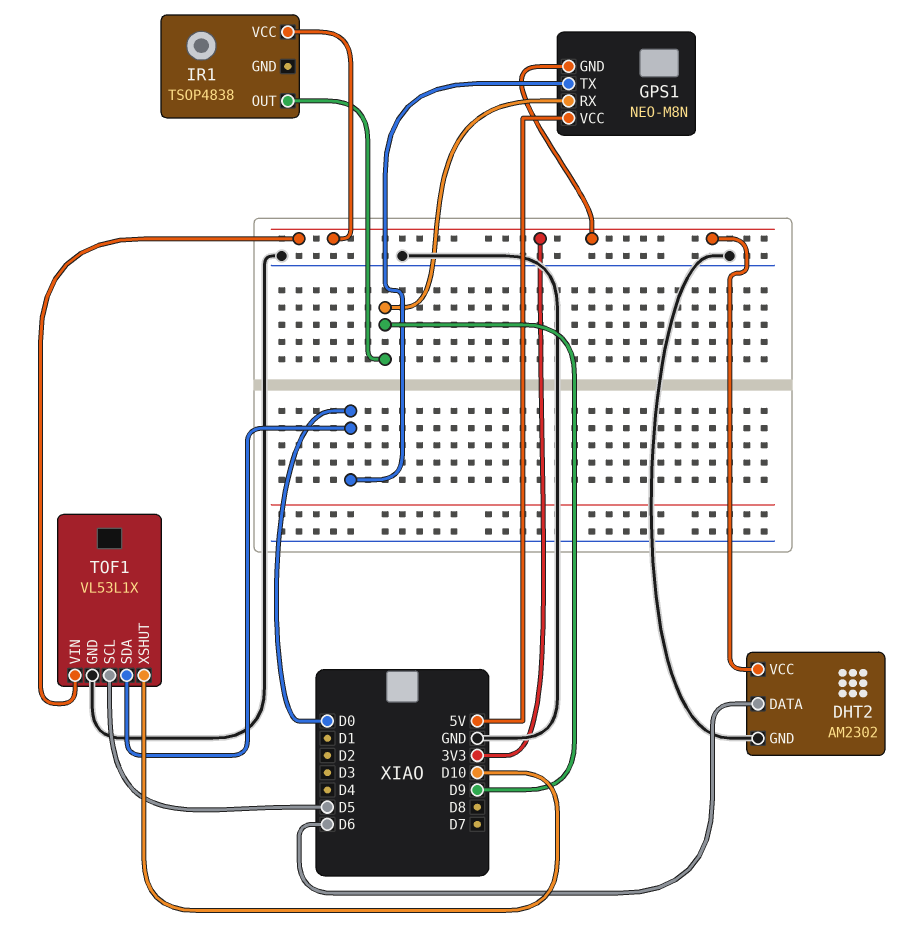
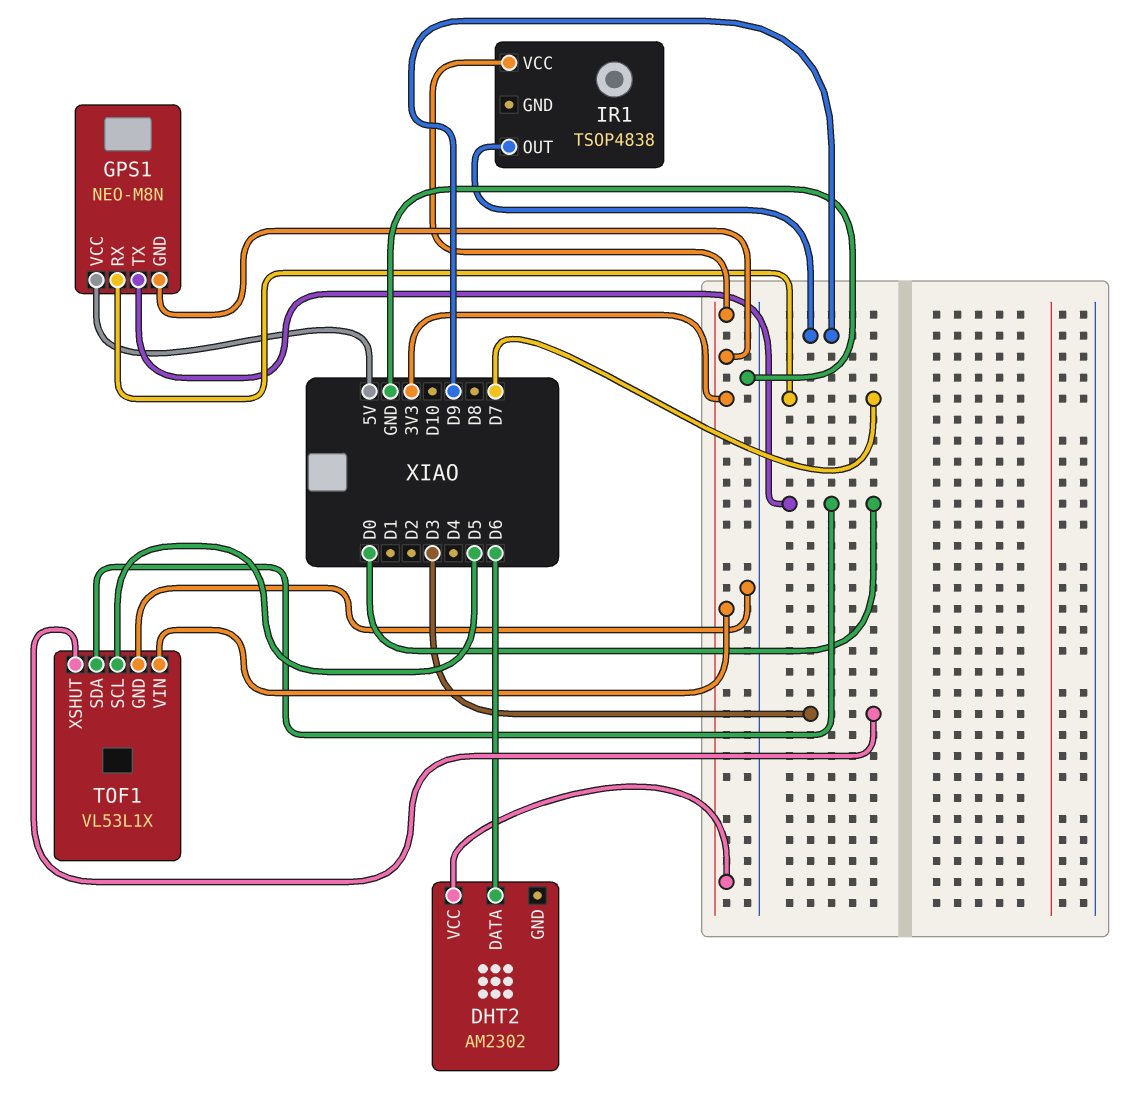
DHT2 pin GND: GND -> none
GPS1 pin RX: D9 -> D7
TOF1 pin XSHUT: D10 -> D3

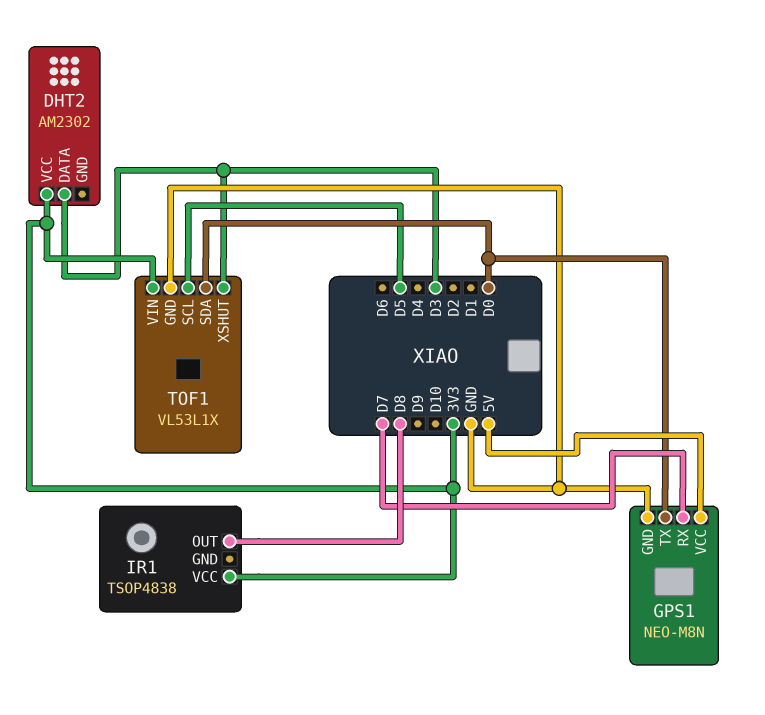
DHT2 pin DATA: D6 -> D3
GPS1 pin GND: 3V3 -> GND
IR1 pin OUT: D9 -> D8

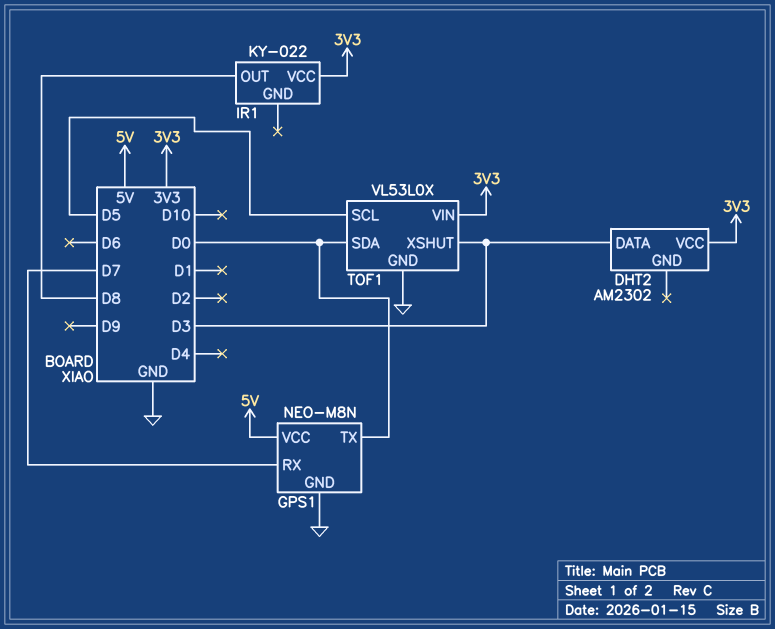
IR1: TSOP4838 -> KY-022
TOF1: VL53L1X -> VL53L0X

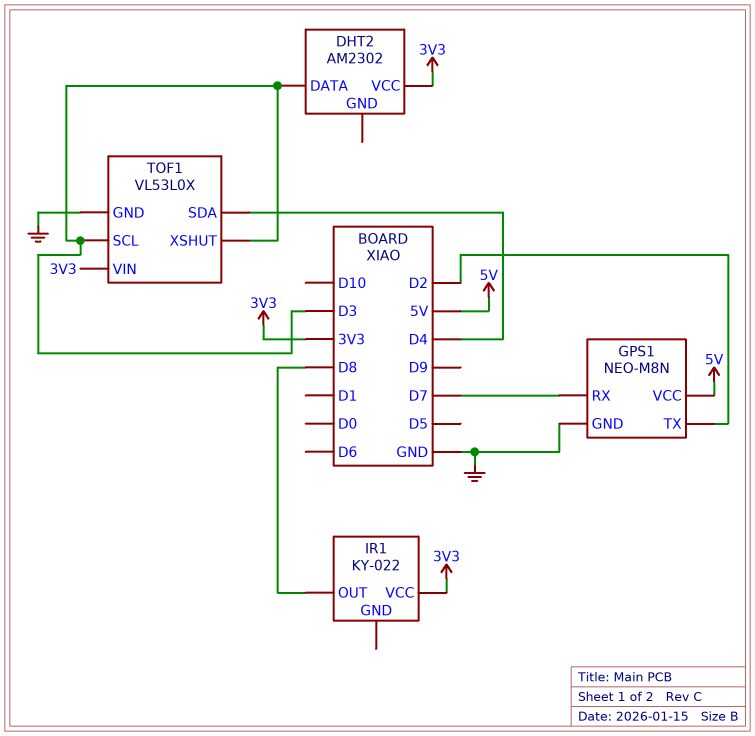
GPS1 pin TX: D0 -> D2
TOF1 pin SCL: D5 -> D3
TOF1 pin SDA: D0 -> D4

